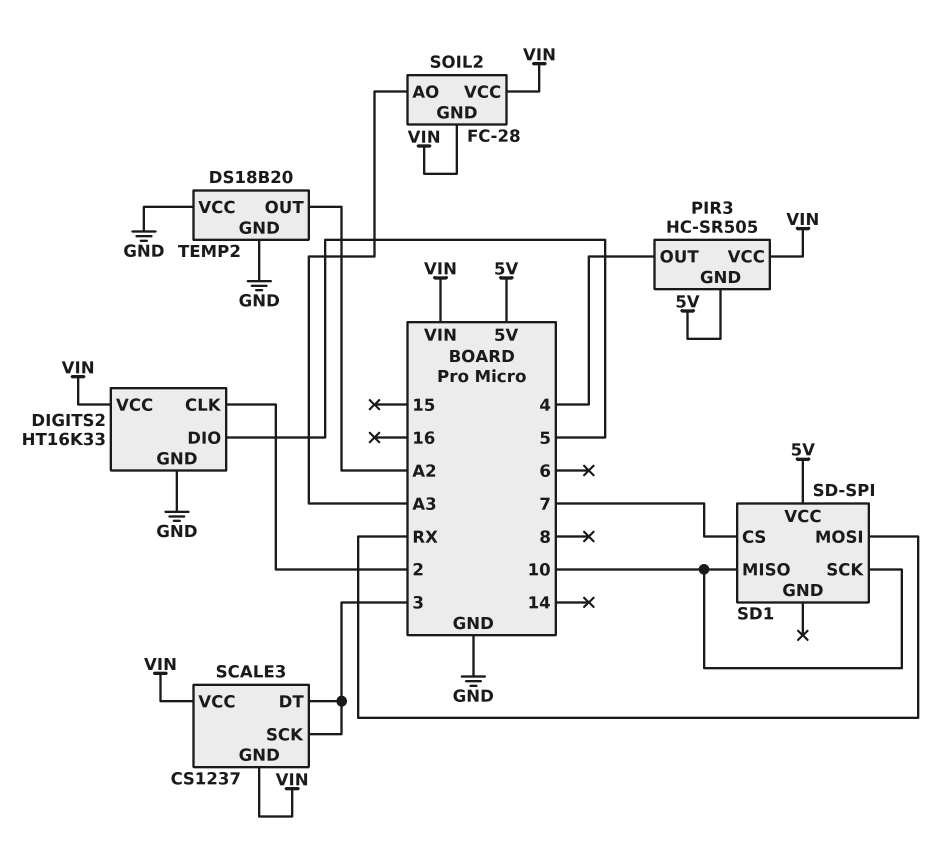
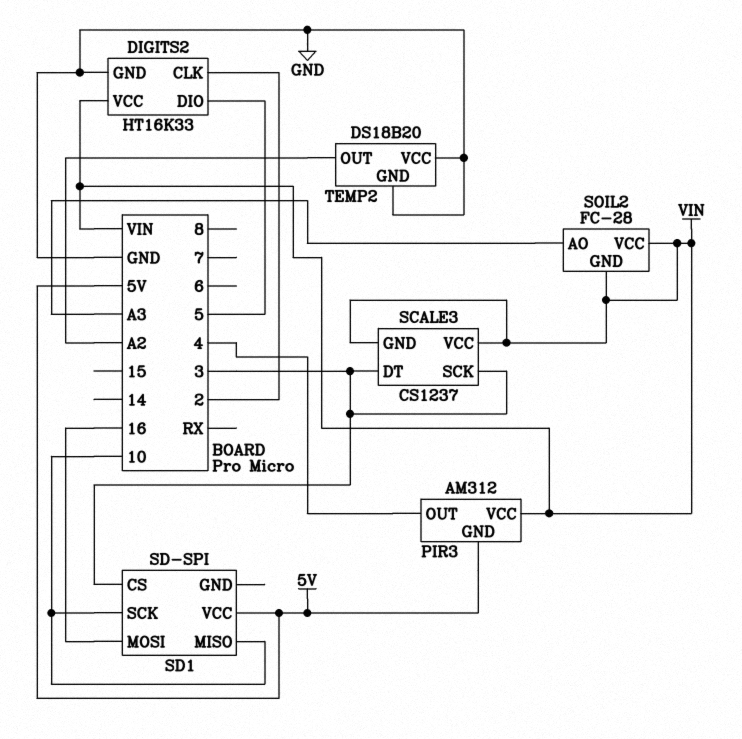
PIR3: HC-SR505 -> AM312
SD1 pin CS: 7 -> 3
SD1 pin MOSI: RX -> 16

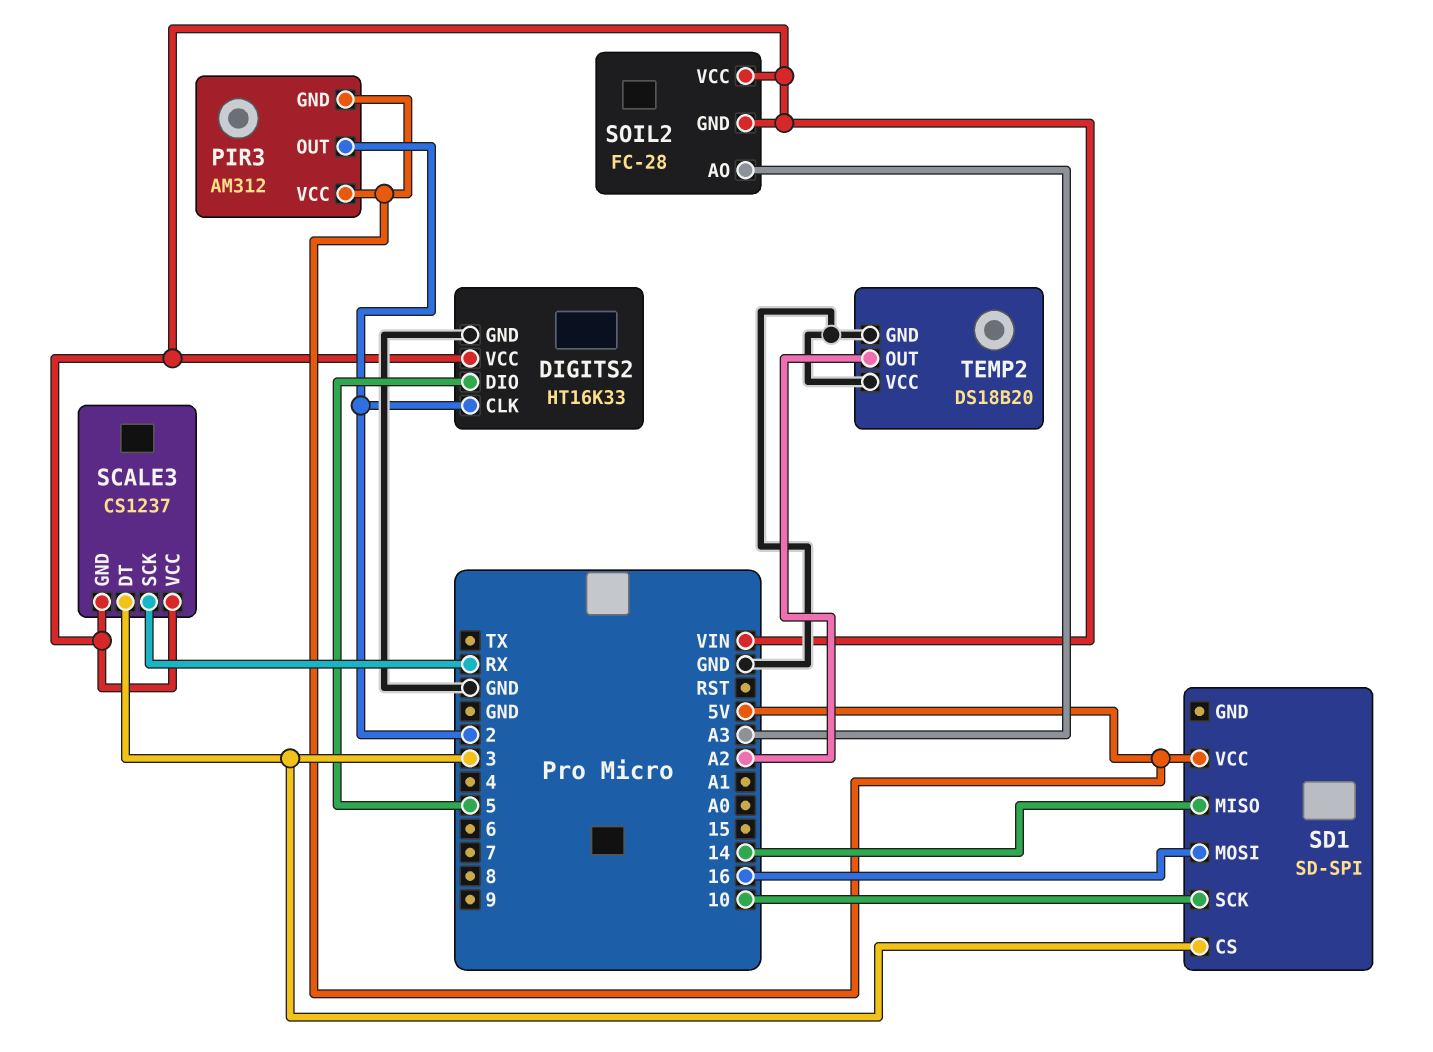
PIR3 pin OUT: 4 -> 2
PIR3 pin VCC: VIN -> 5V
SCALE3 pin SCK: 3 -> RX
SD1 pin MISO: 10 -> 14

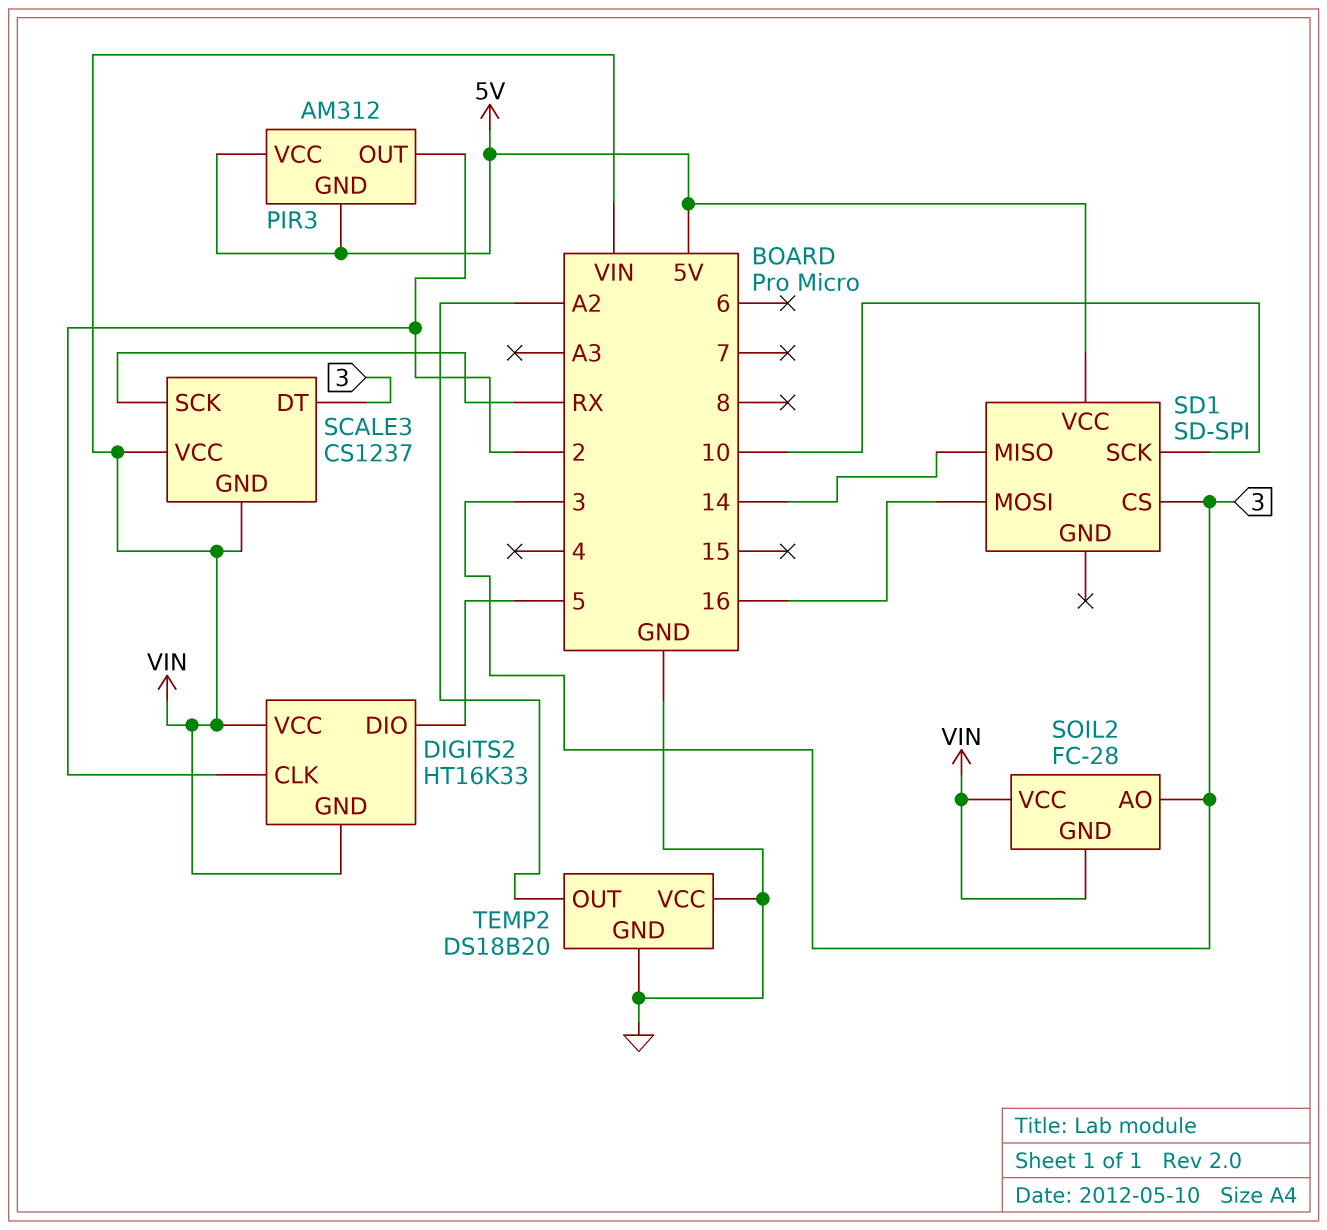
DIGITS2 pin GND: GND -> VIN
SOIL2 pin AO: A3 -> 3

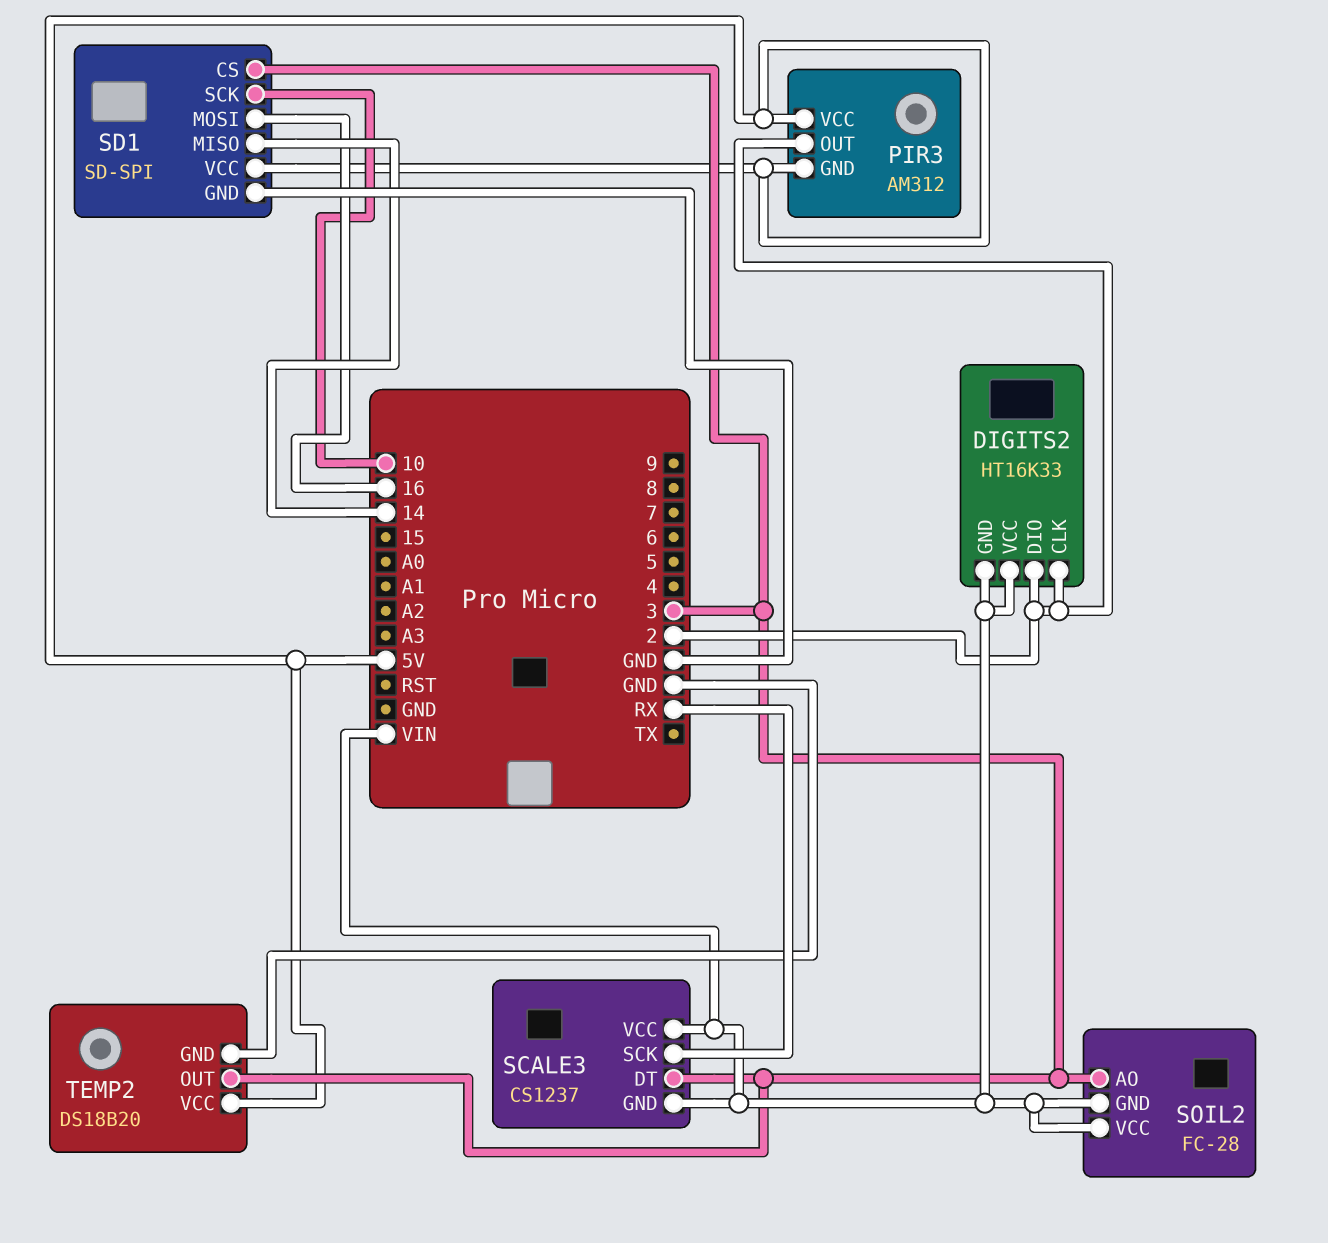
DIGITS2 pin DIO: 5 -> 2
SD1 pin GND: none -> GND
TEMP2 pin OUT: A2 -> 3
TEMP2 pin VCC: GND -> 5V

